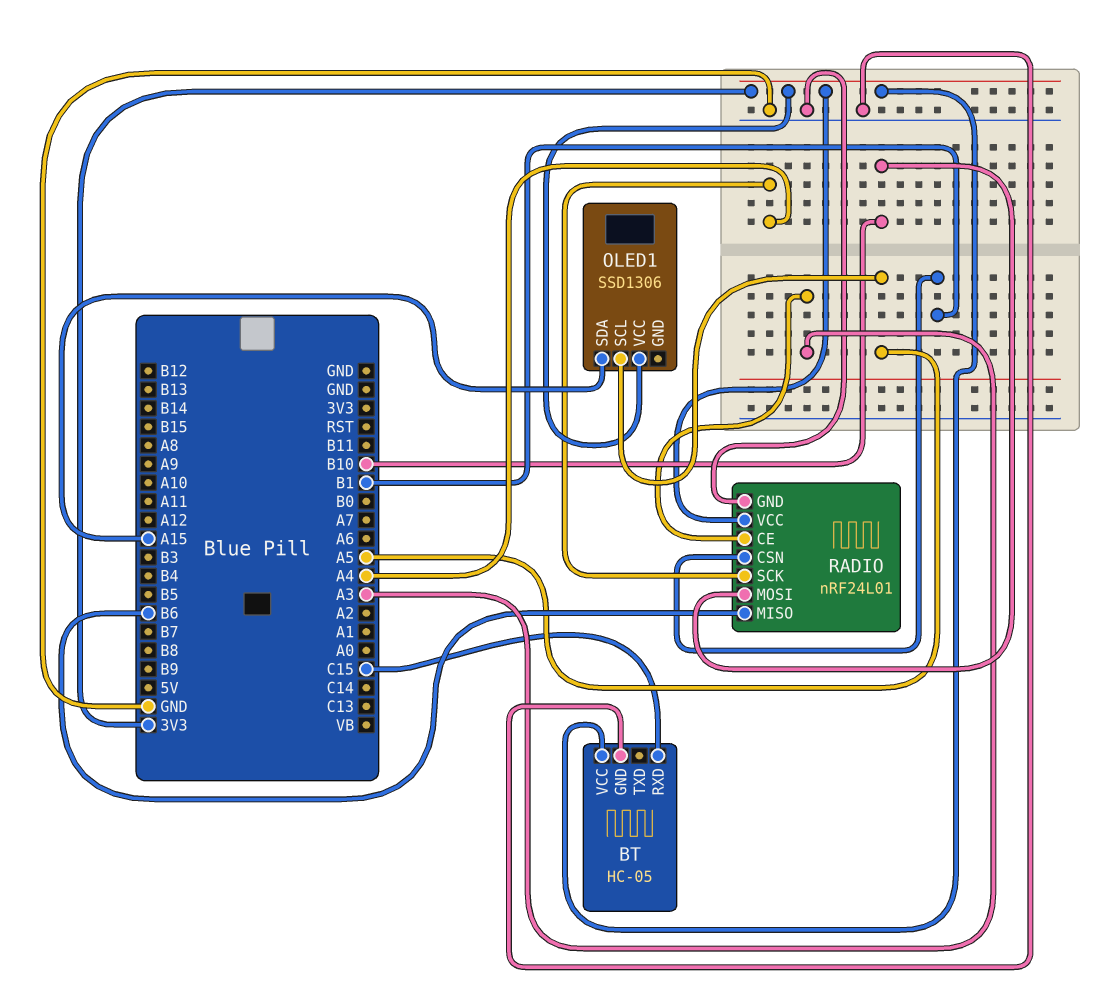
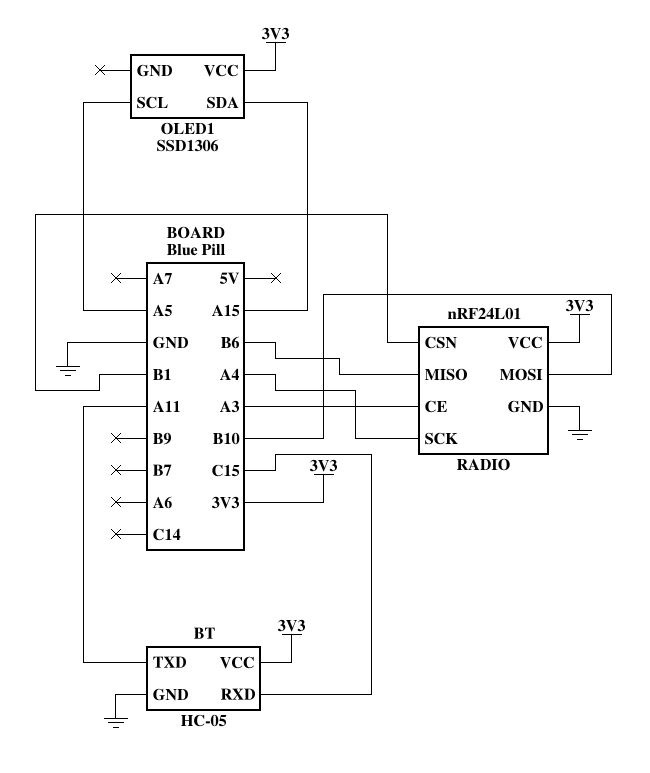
BT pin TXD: none -> A11

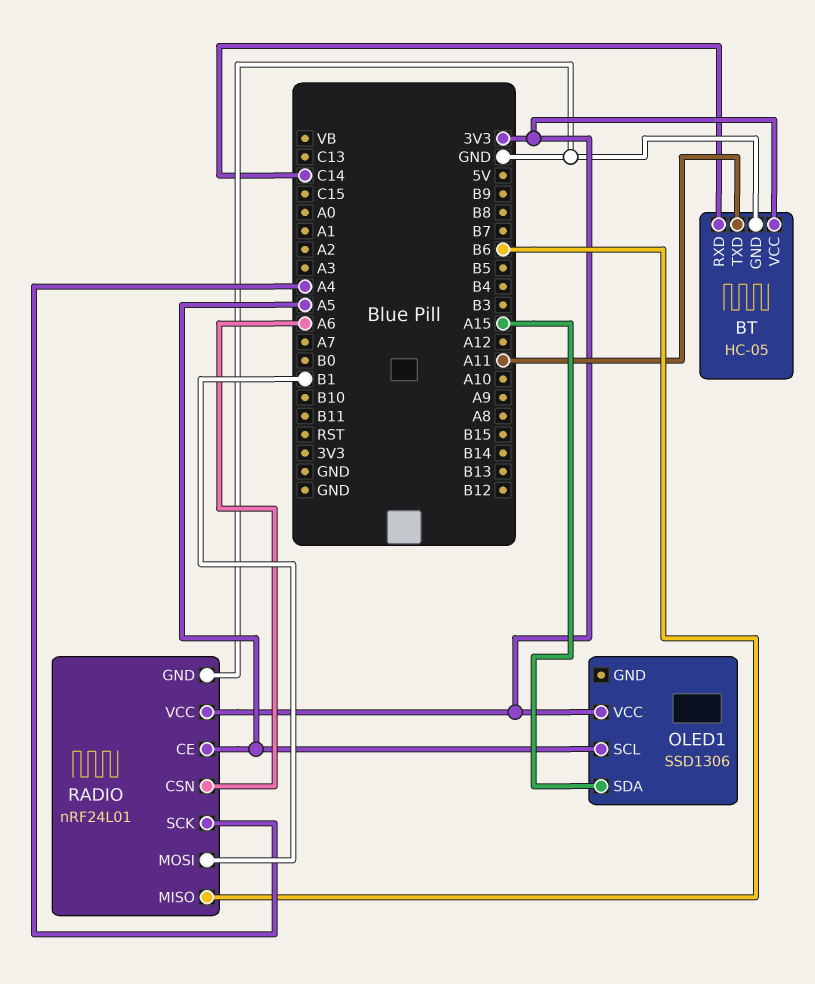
BT pin RXD: C15 -> C14
RADIO pin CE: A3 -> A5
RADIO pin CSN: B1 -> A6
RADIO pin MOSI: B10 -> B1

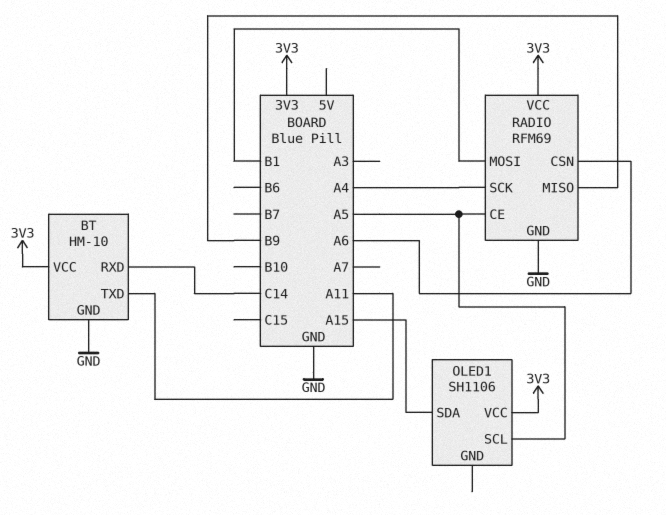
BT: HC-05 -> HM-10
OLED1: SSD1306 -> SH1106
RADIO: nRF24L01 -> RFM69
RADIO pin MISO: B6 -> B9

